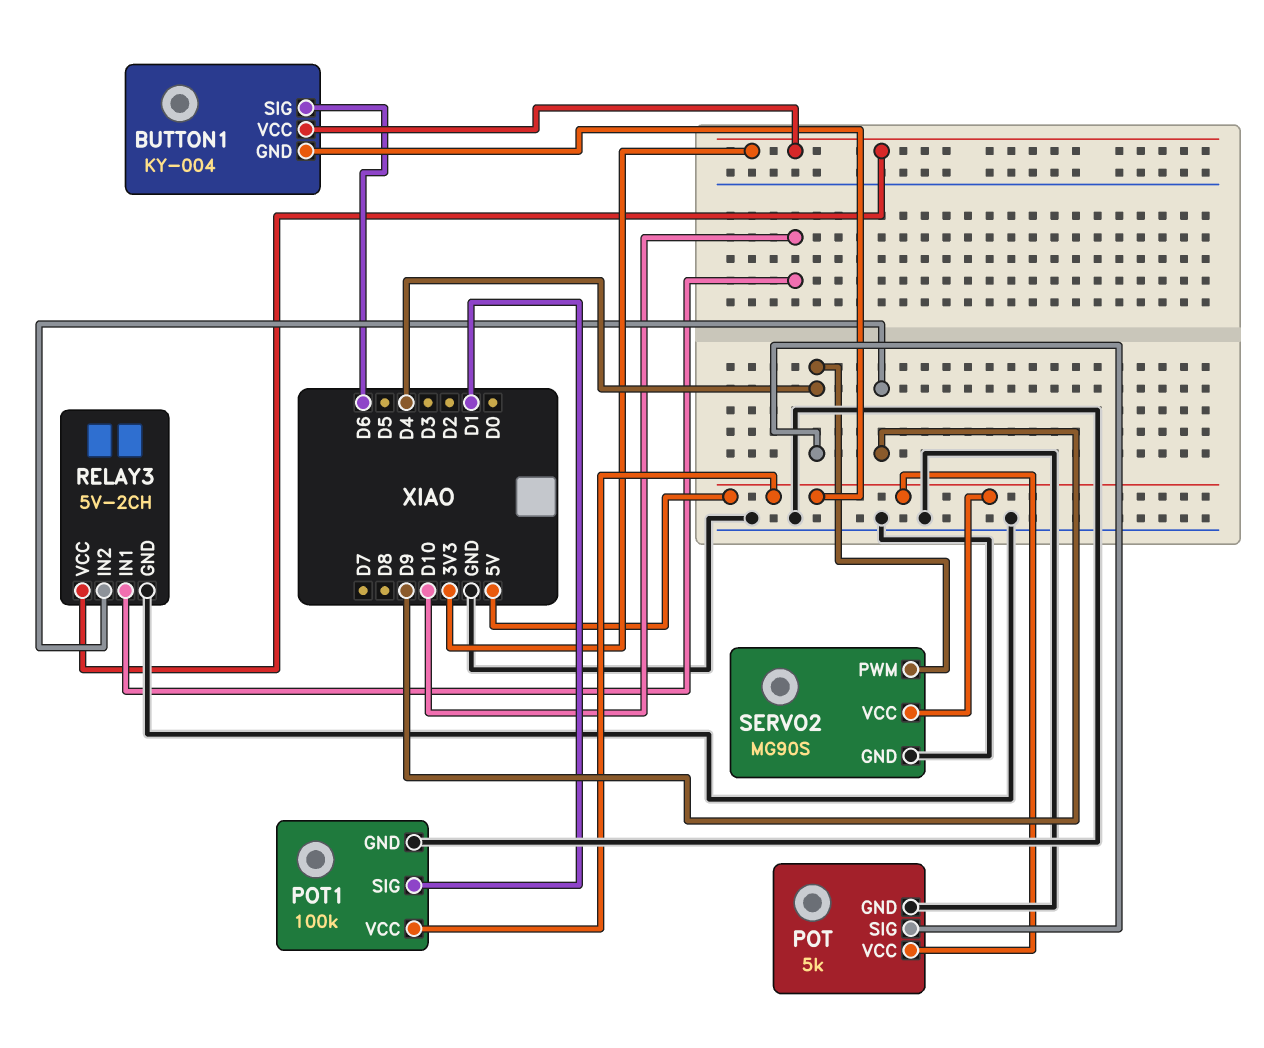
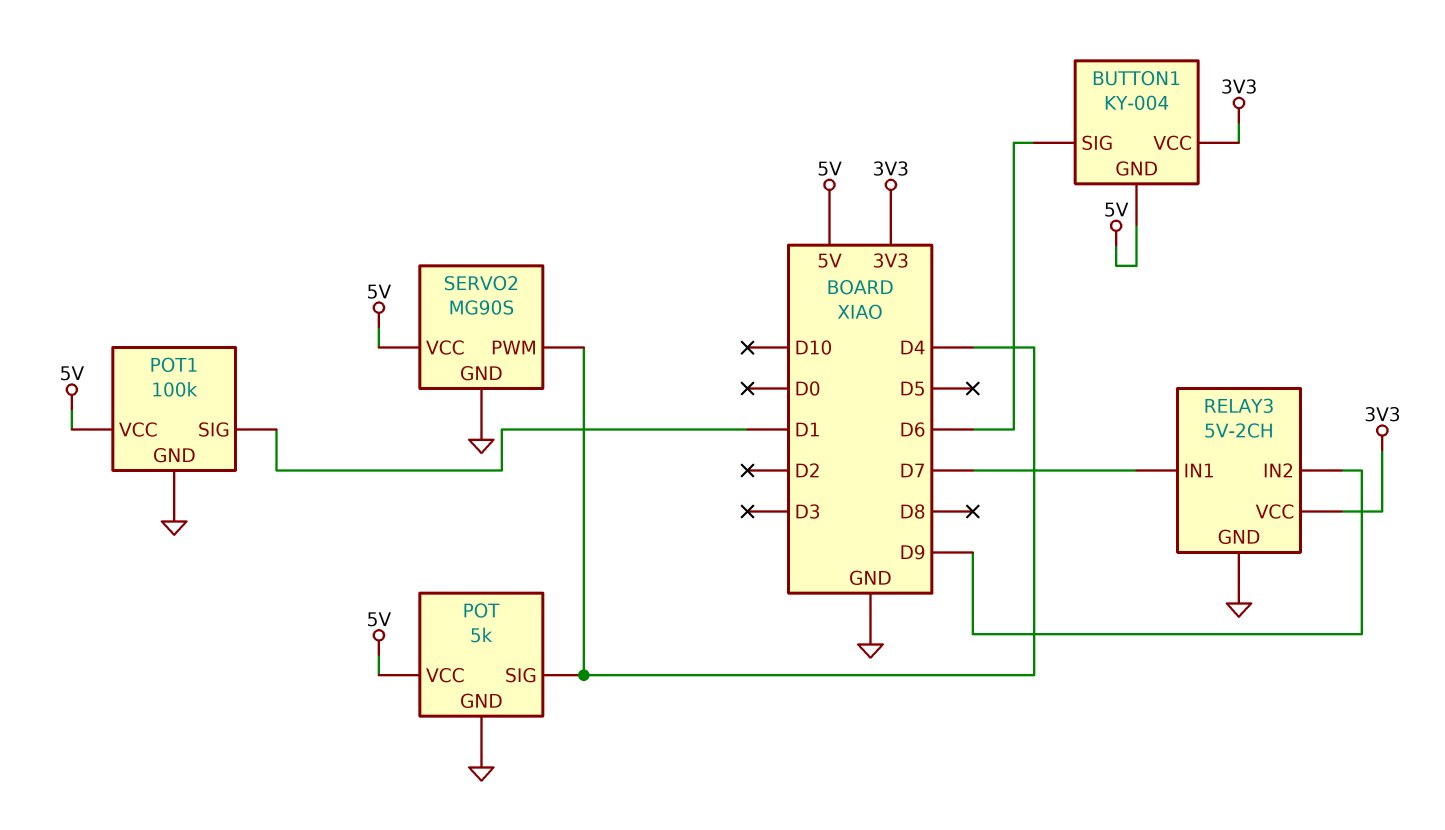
RELAY3 pin IN1: D10 -> D7

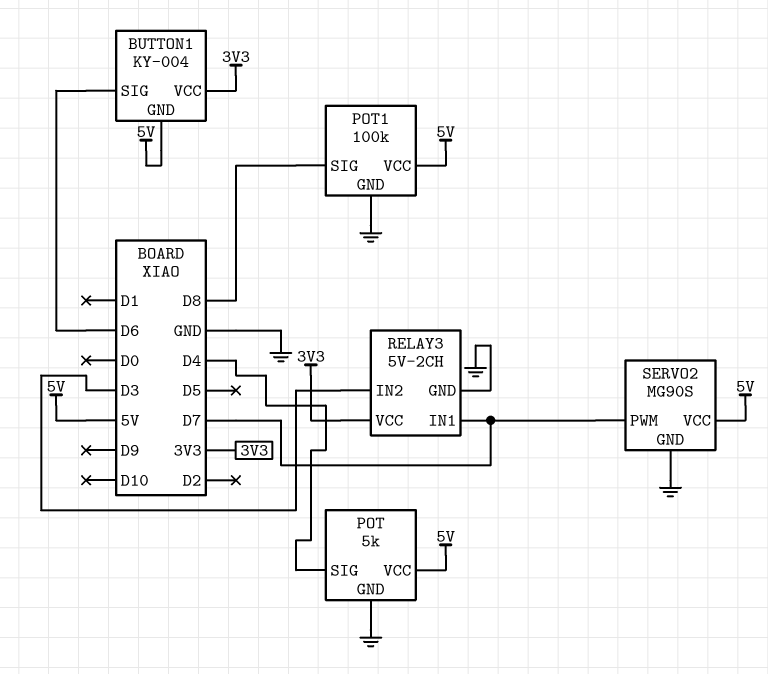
POT1 pin SIG: D1 -> D8
RELAY3 pin IN2: D9 -> D3
SERVO2 pin PWM: D4 -> D7

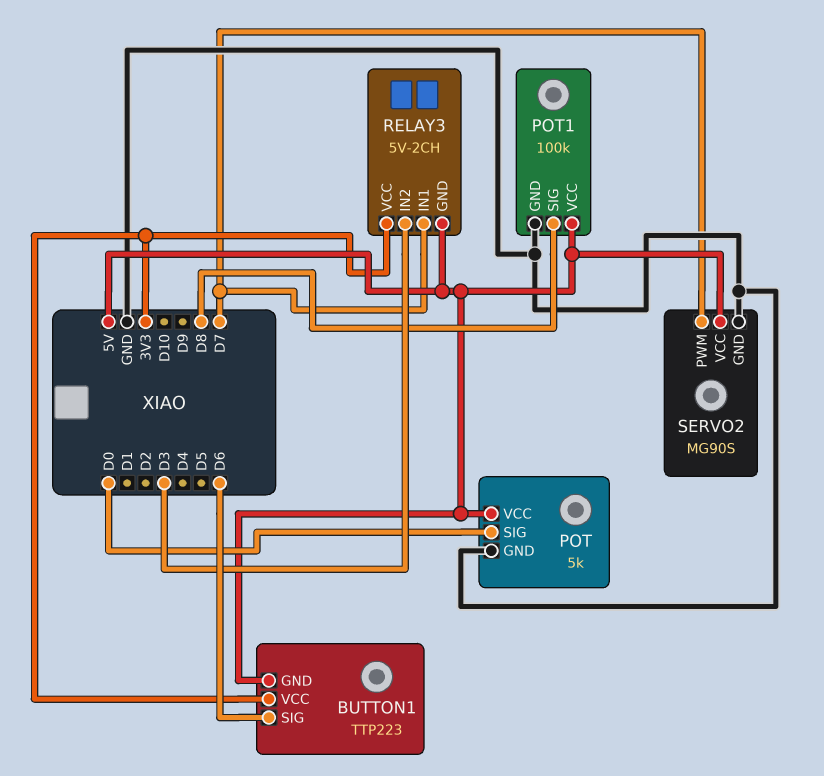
BUTTON1: KY-004 -> TTP223
POT pin SIG: D4 -> D0
RELAY3 pin GND: GND -> 5V

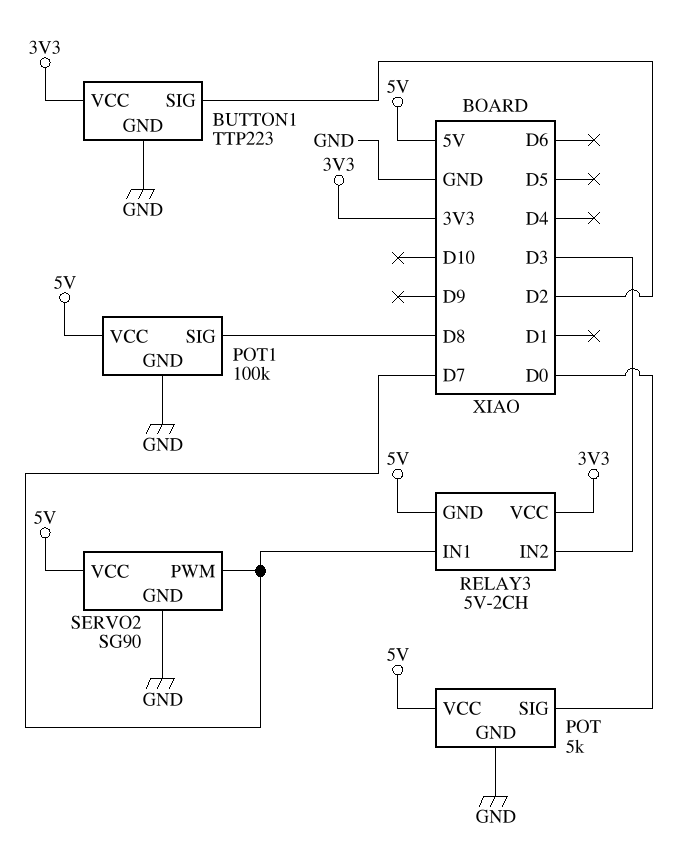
BUTTON1 pin GND: 5V -> GND
BUTTON1 pin SIG: D6 -> D2
SERVO2: MG90S -> SG90

